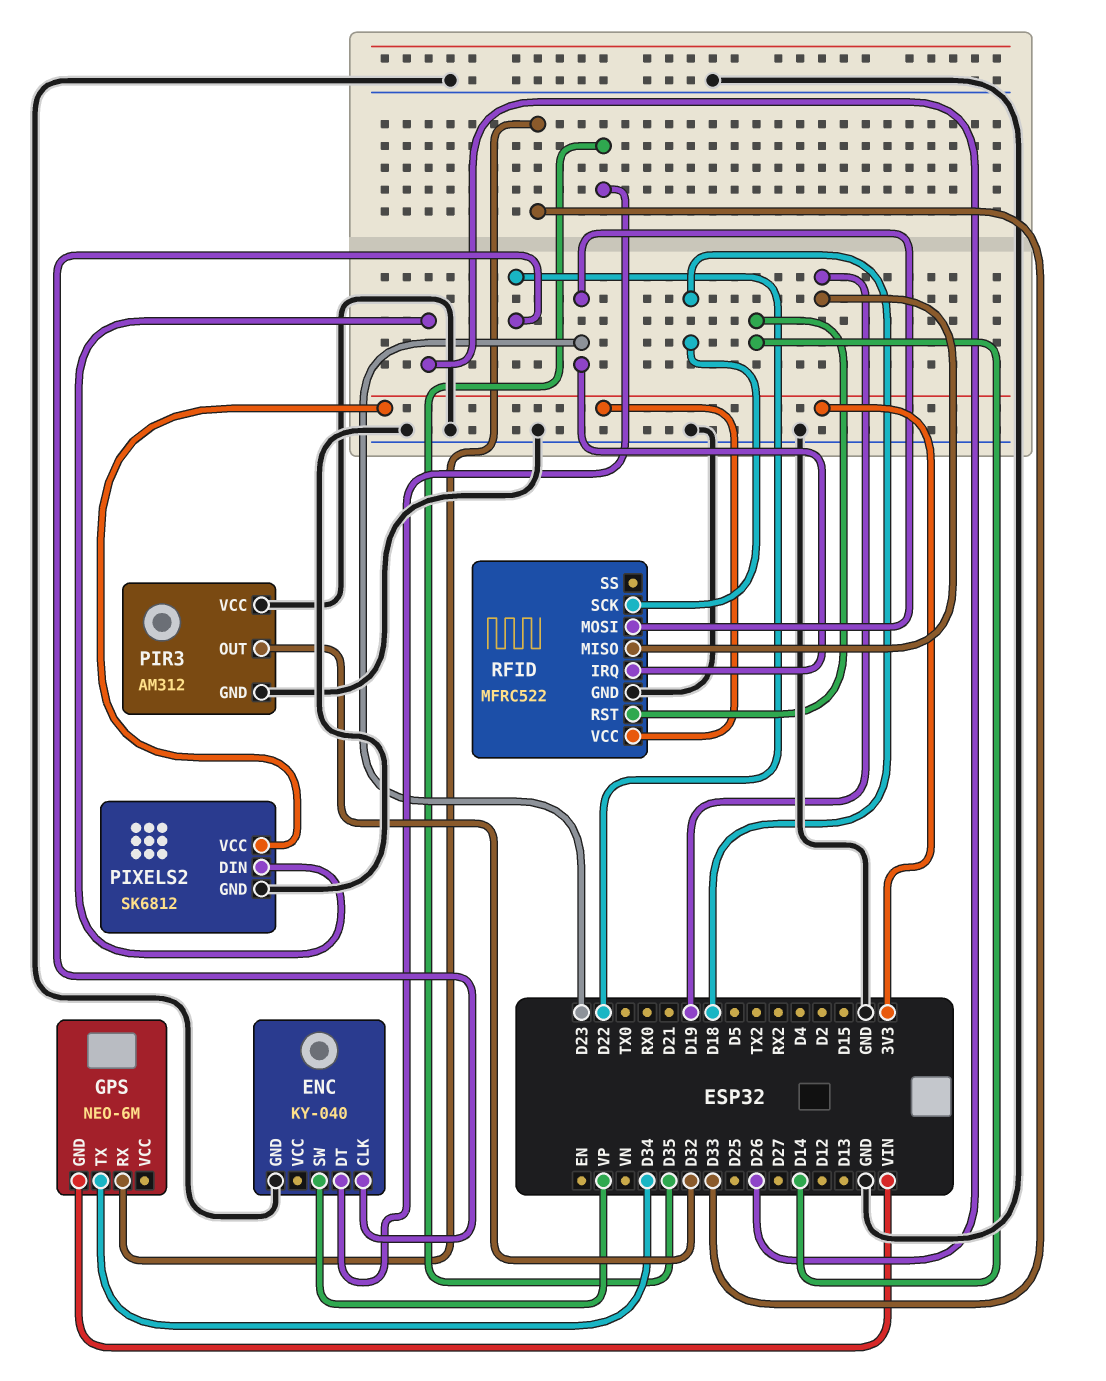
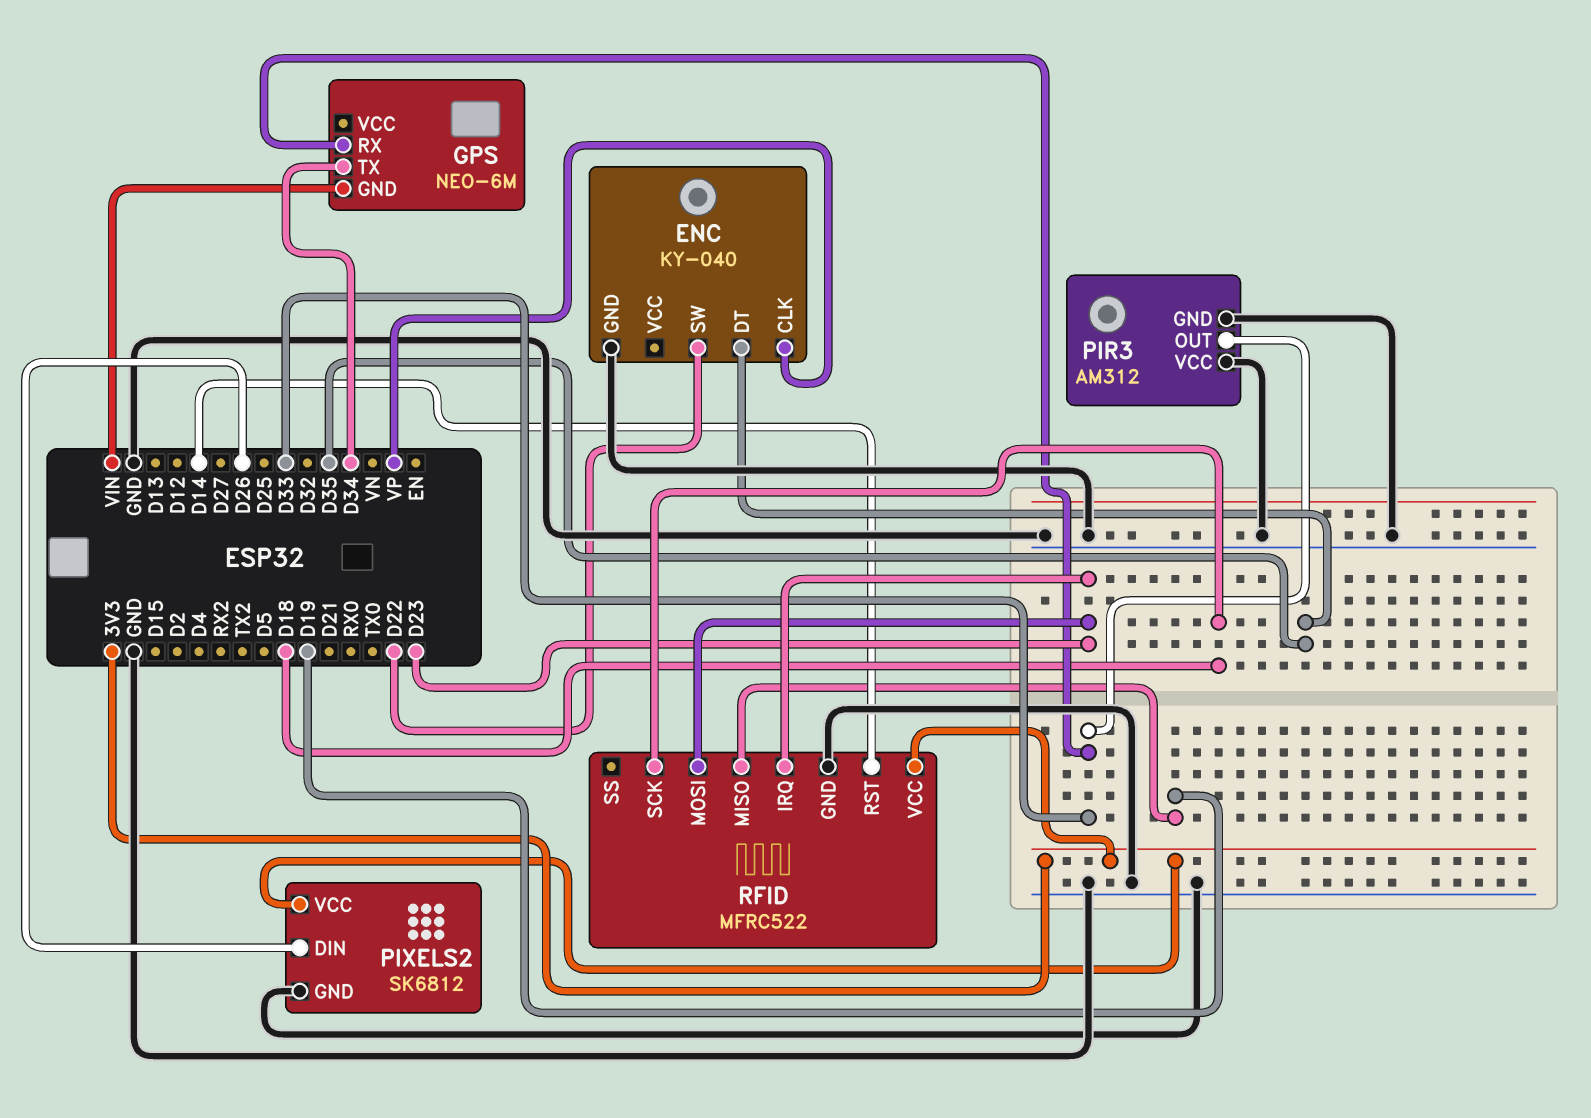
ENC pin CLK: D22 -> VP
ENC pin SW: VP -> D22
PIR3 pin OUT: D32 -> D33

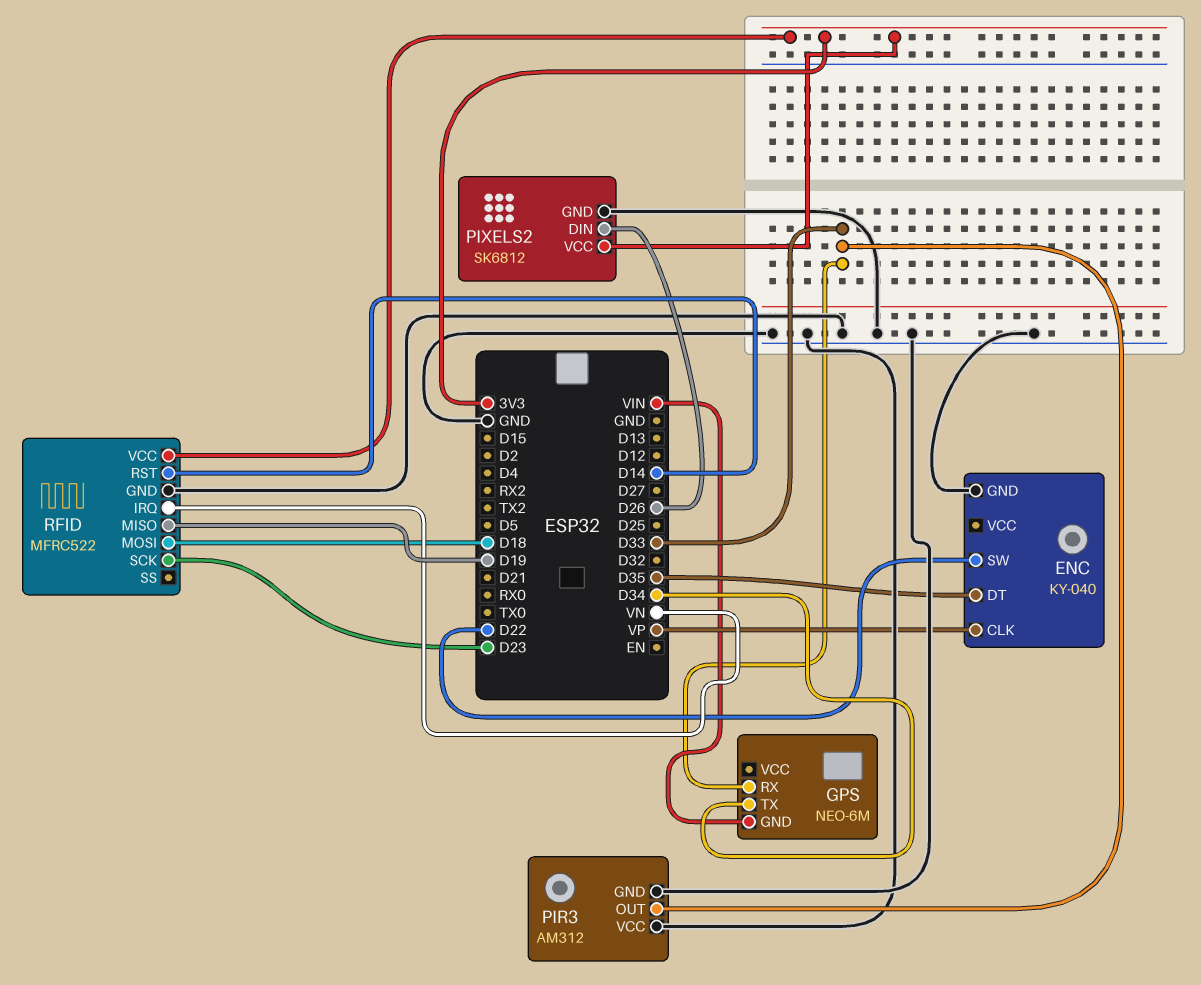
RFID pin IRQ: D23 -> VN
RFID pin MOSI: D23 -> D18
RFID pin SCK: D18 -> D23

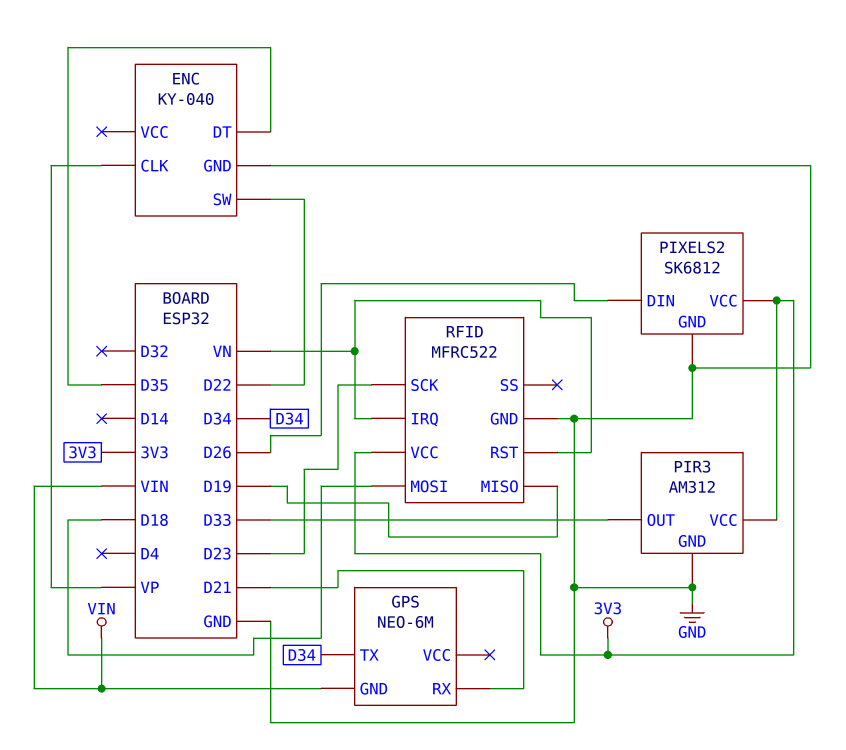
GPS pin RX: D33 -> D21
PIR3 pin VCC: GND -> 3V3
RFID pin RST: D14 -> VN

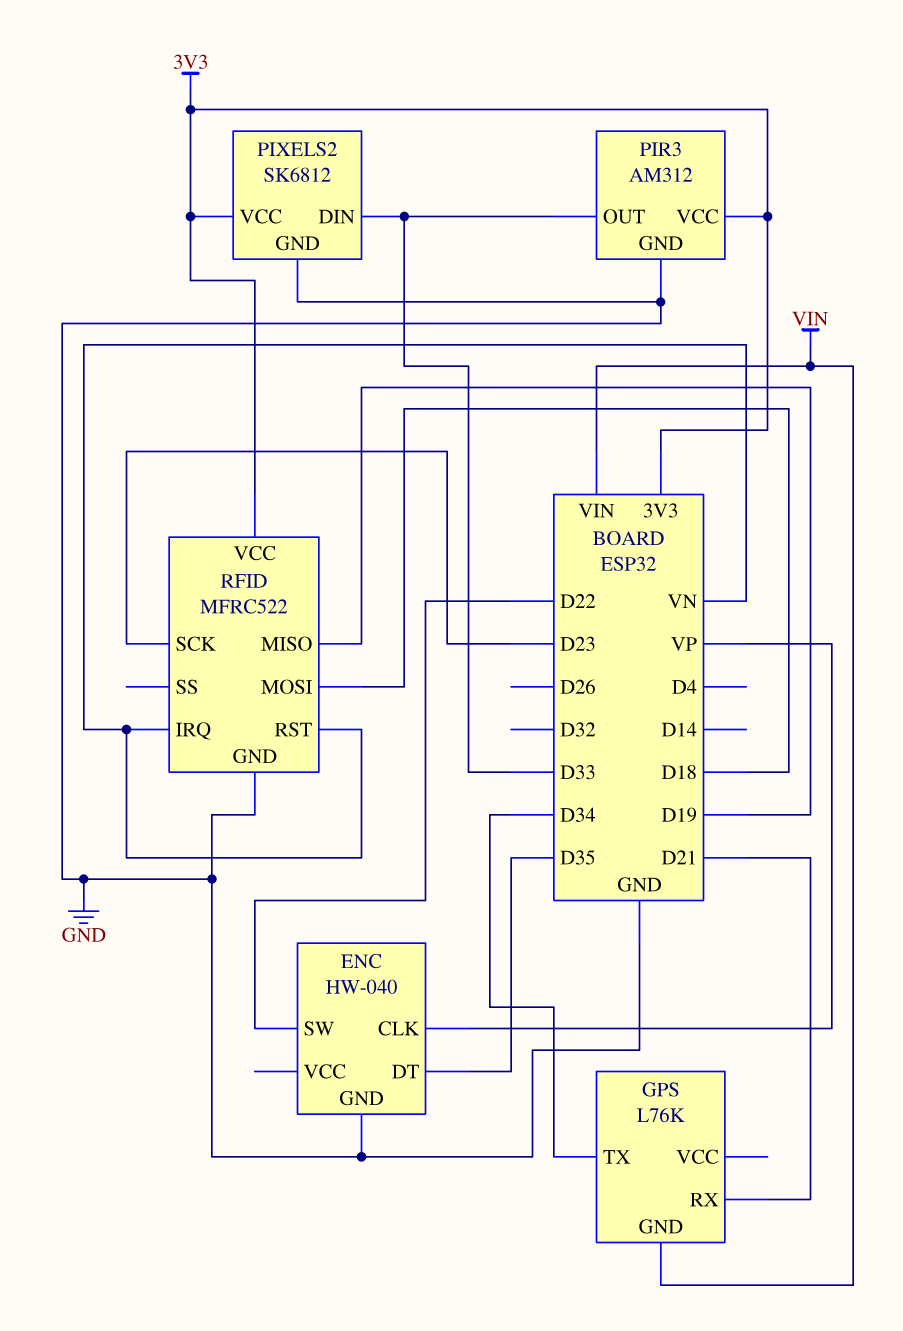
ENC: KY-040 -> HW-040
GPS: NEO-6M -> L76K
PIXELS2 pin DIN: D26 -> D33

